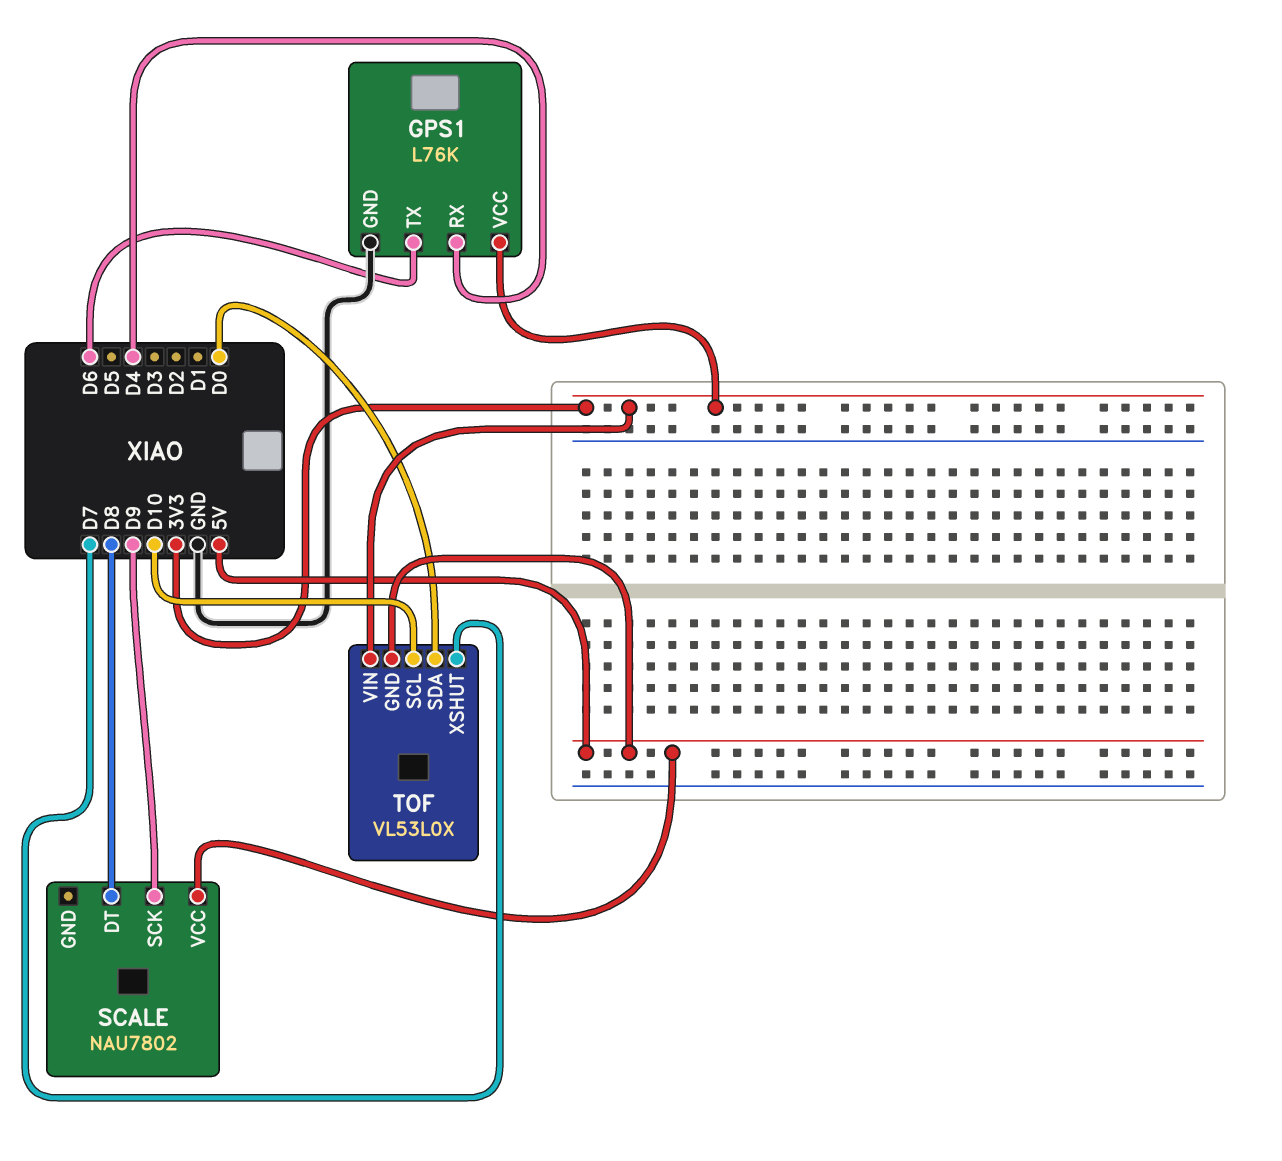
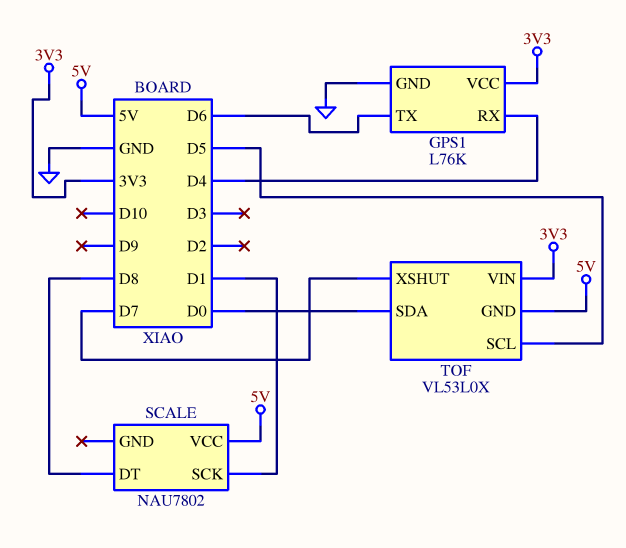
SCALE pin SCK: D9 -> D1
TOF pin SCL: D10 -> D5

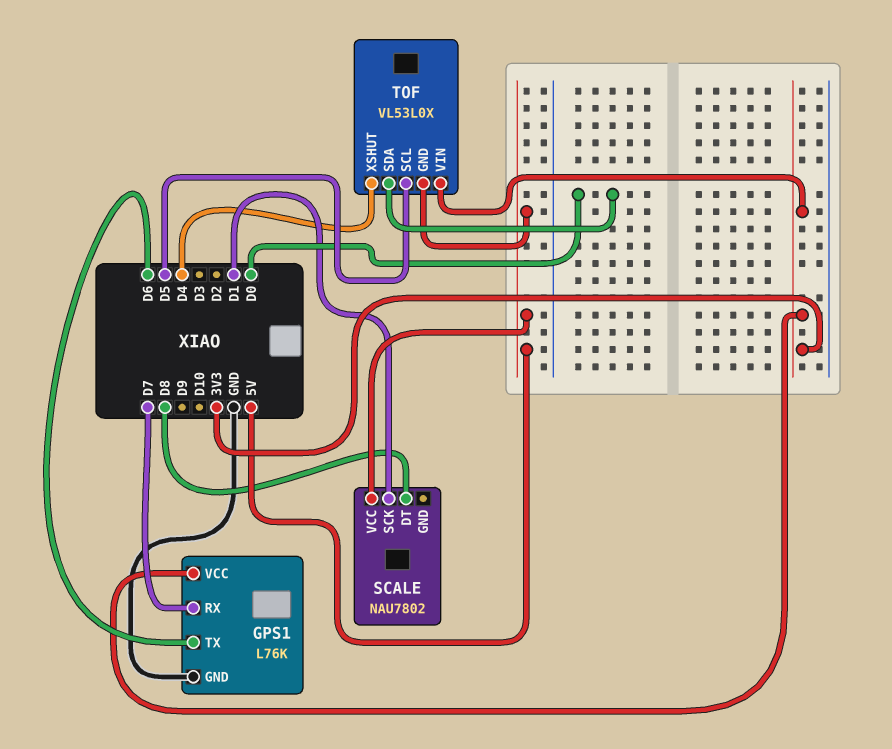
GPS1 pin RX: D4 -> D7
TOF pin XSHUT: D7 -> D4

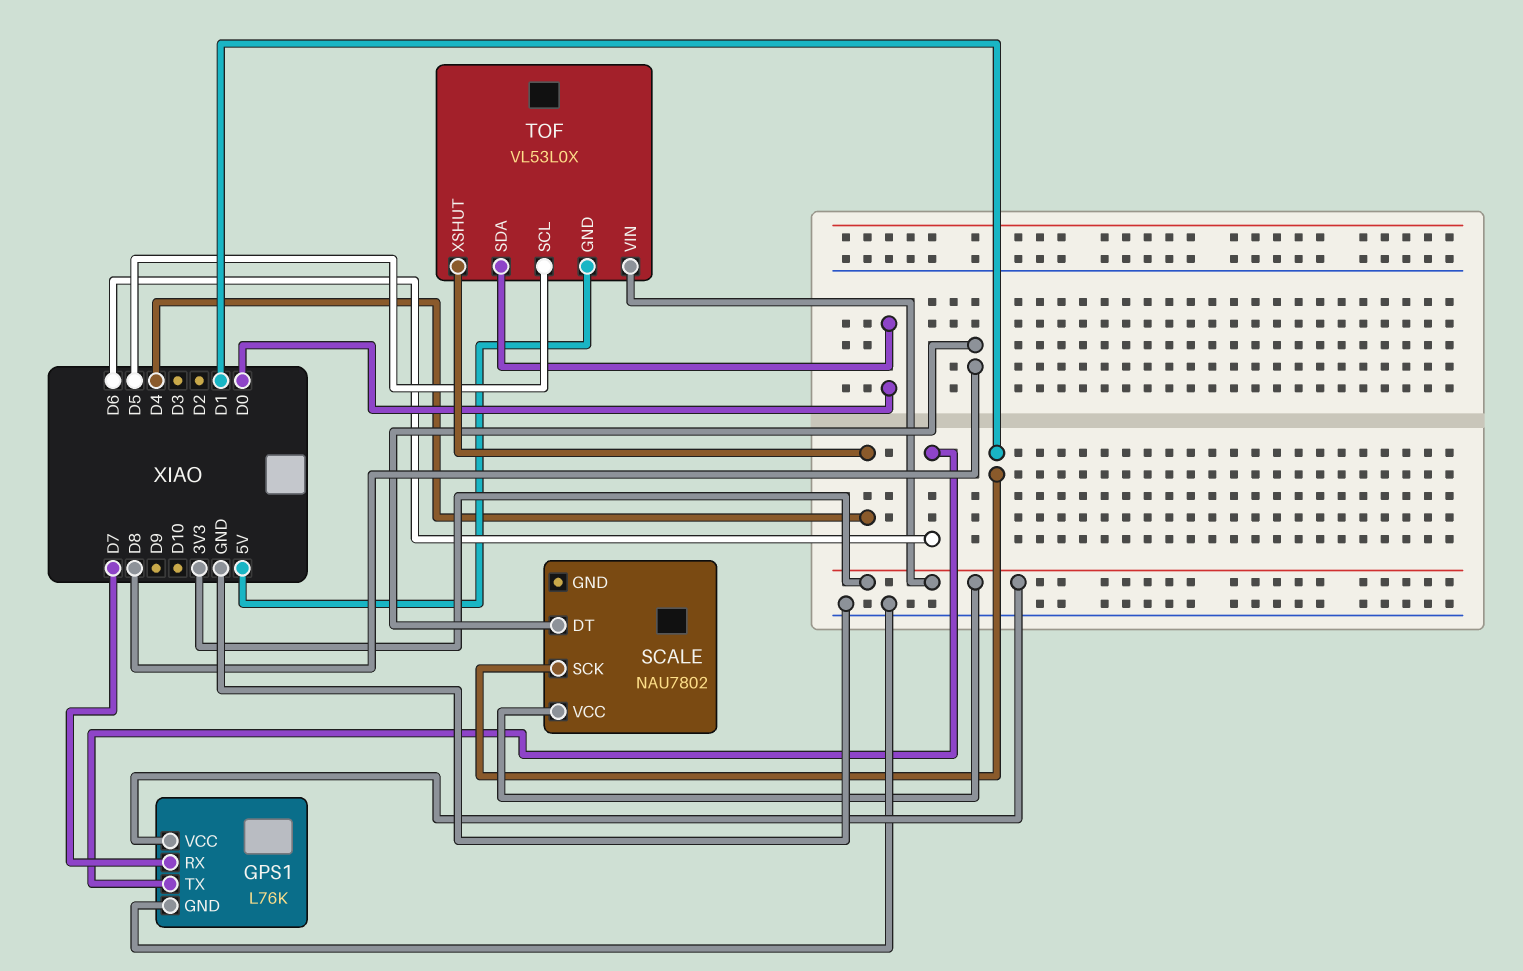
SCALE pin VCC: 5V -> 3V3

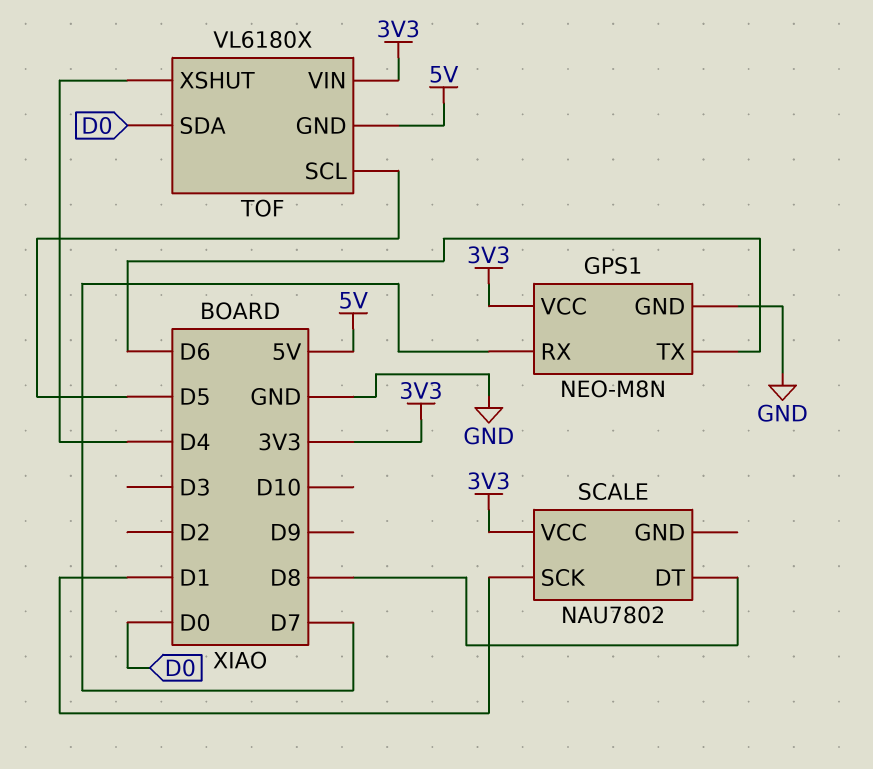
GPS1: L76K -> NEO-M8N
TOF: VL53L0X -> VL6180X

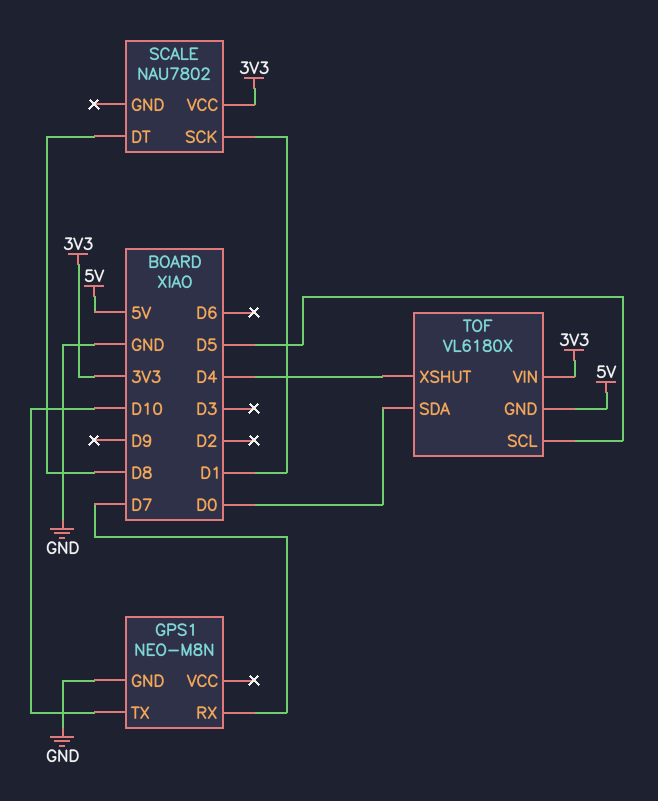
GPS1 pin TX: D6 -> D10
GPS1 pin VCC: 3V3 -> none

